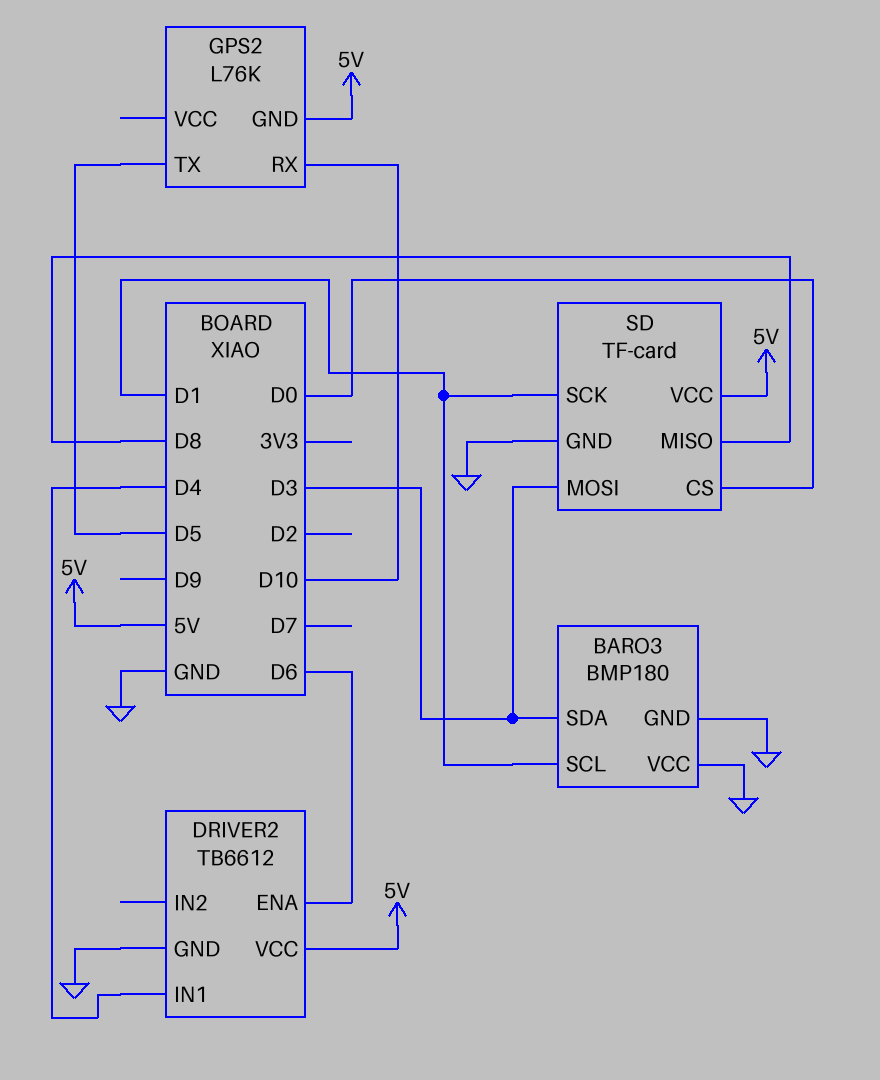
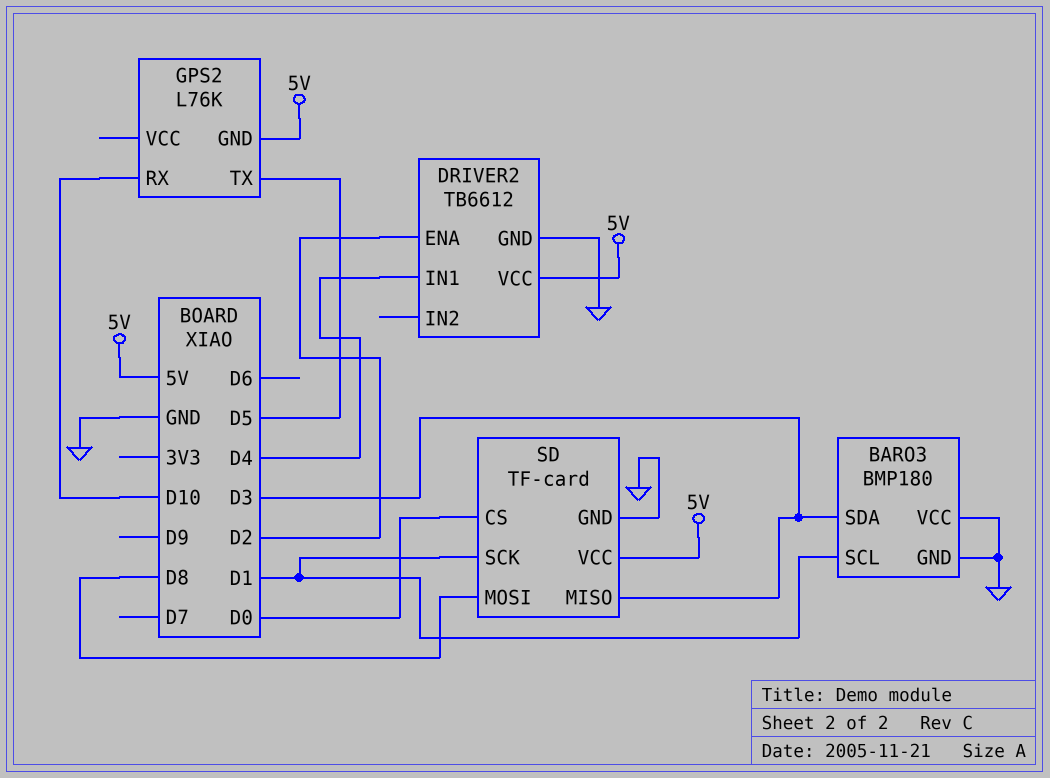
DRIVER2 pin ENA: D6 -> D2
SD pin MISO: D8 -> D3
SD pin MOSI: D3 -> D8

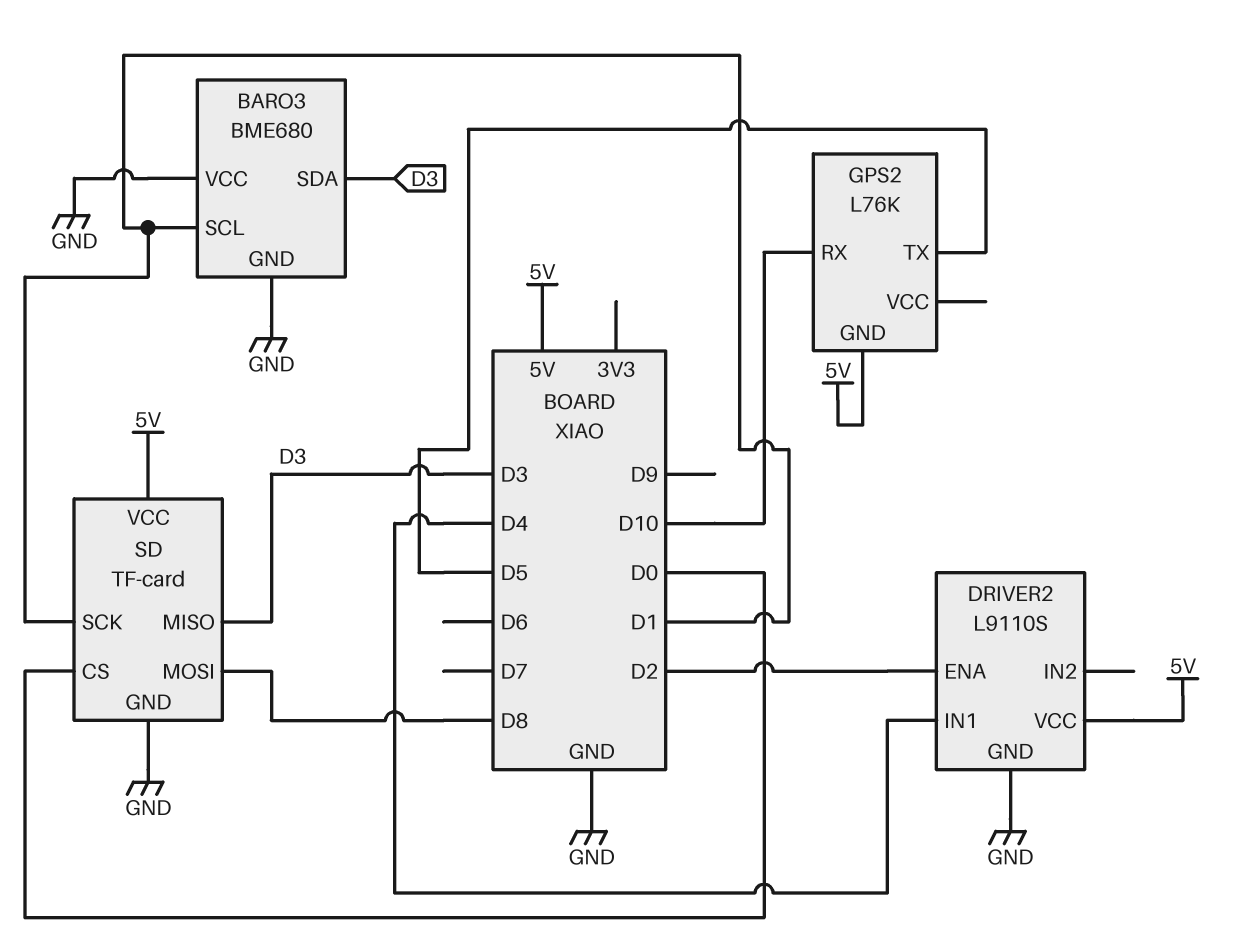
BARO3: BMP180 -> BME680
DRIVER2: TB6612 -> L9110S

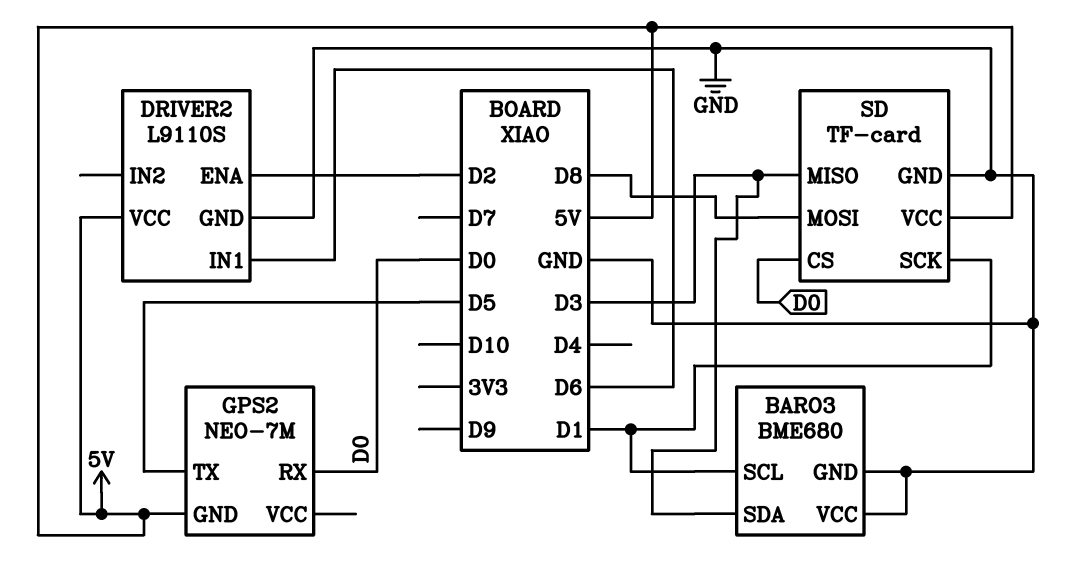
DRIVER2 pin IN1: D4 -> D6
GPS2: L76K -> NEO-7M
GPS2 pin RX: D10 -> D0

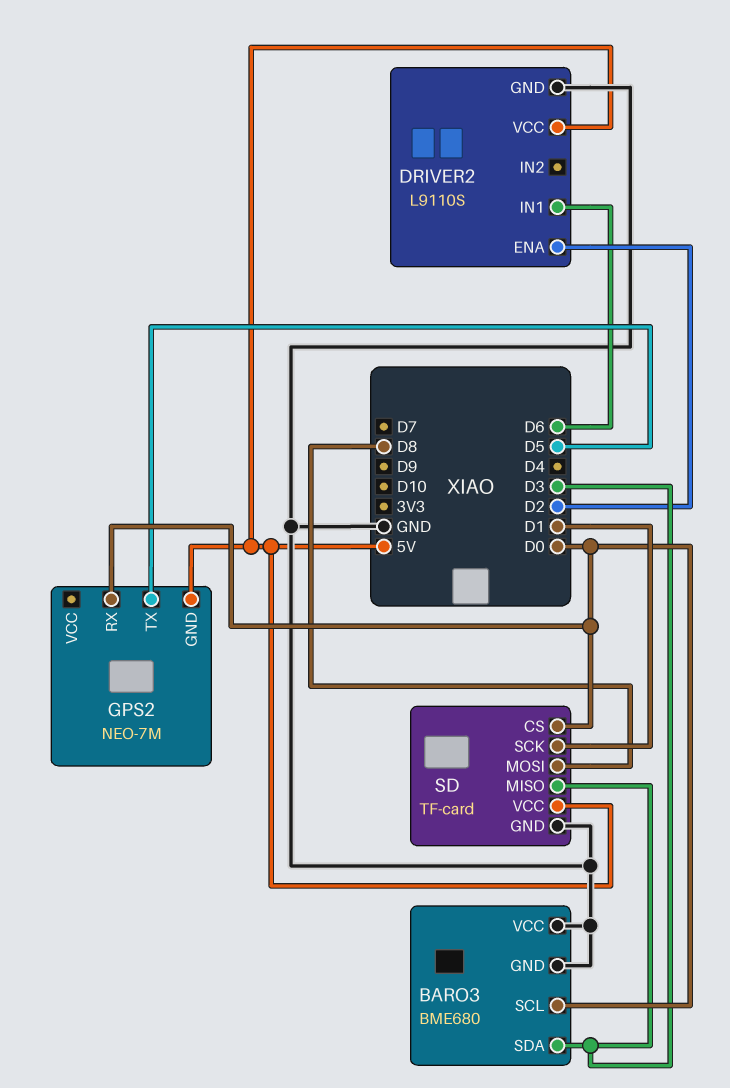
BARO3 pin SCL: D1 -> D0

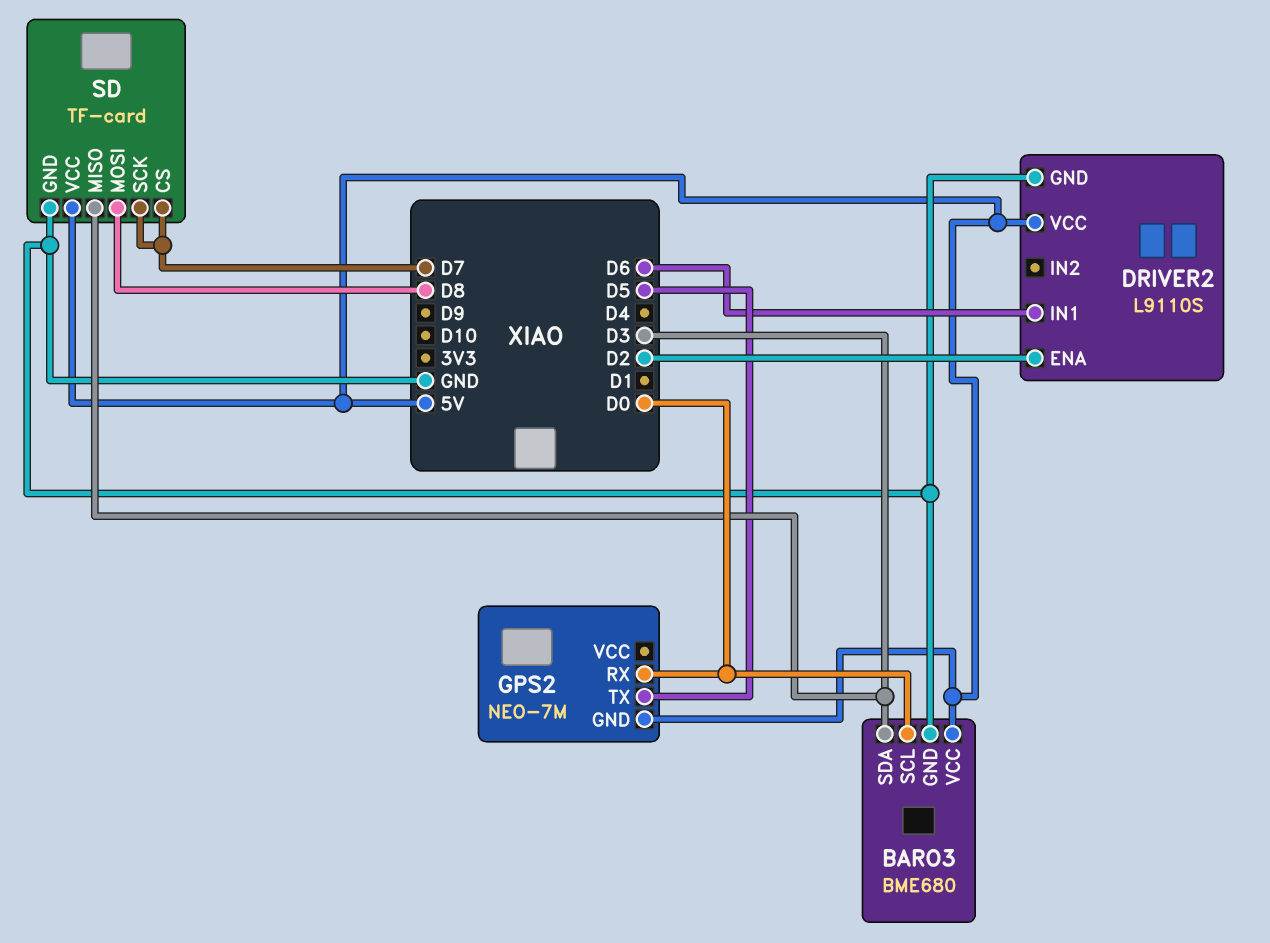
BARO3 pin VCC: GND -> 5V
SD pin CS: D0 -> D7
SD pin SCK: D1 -> D7

